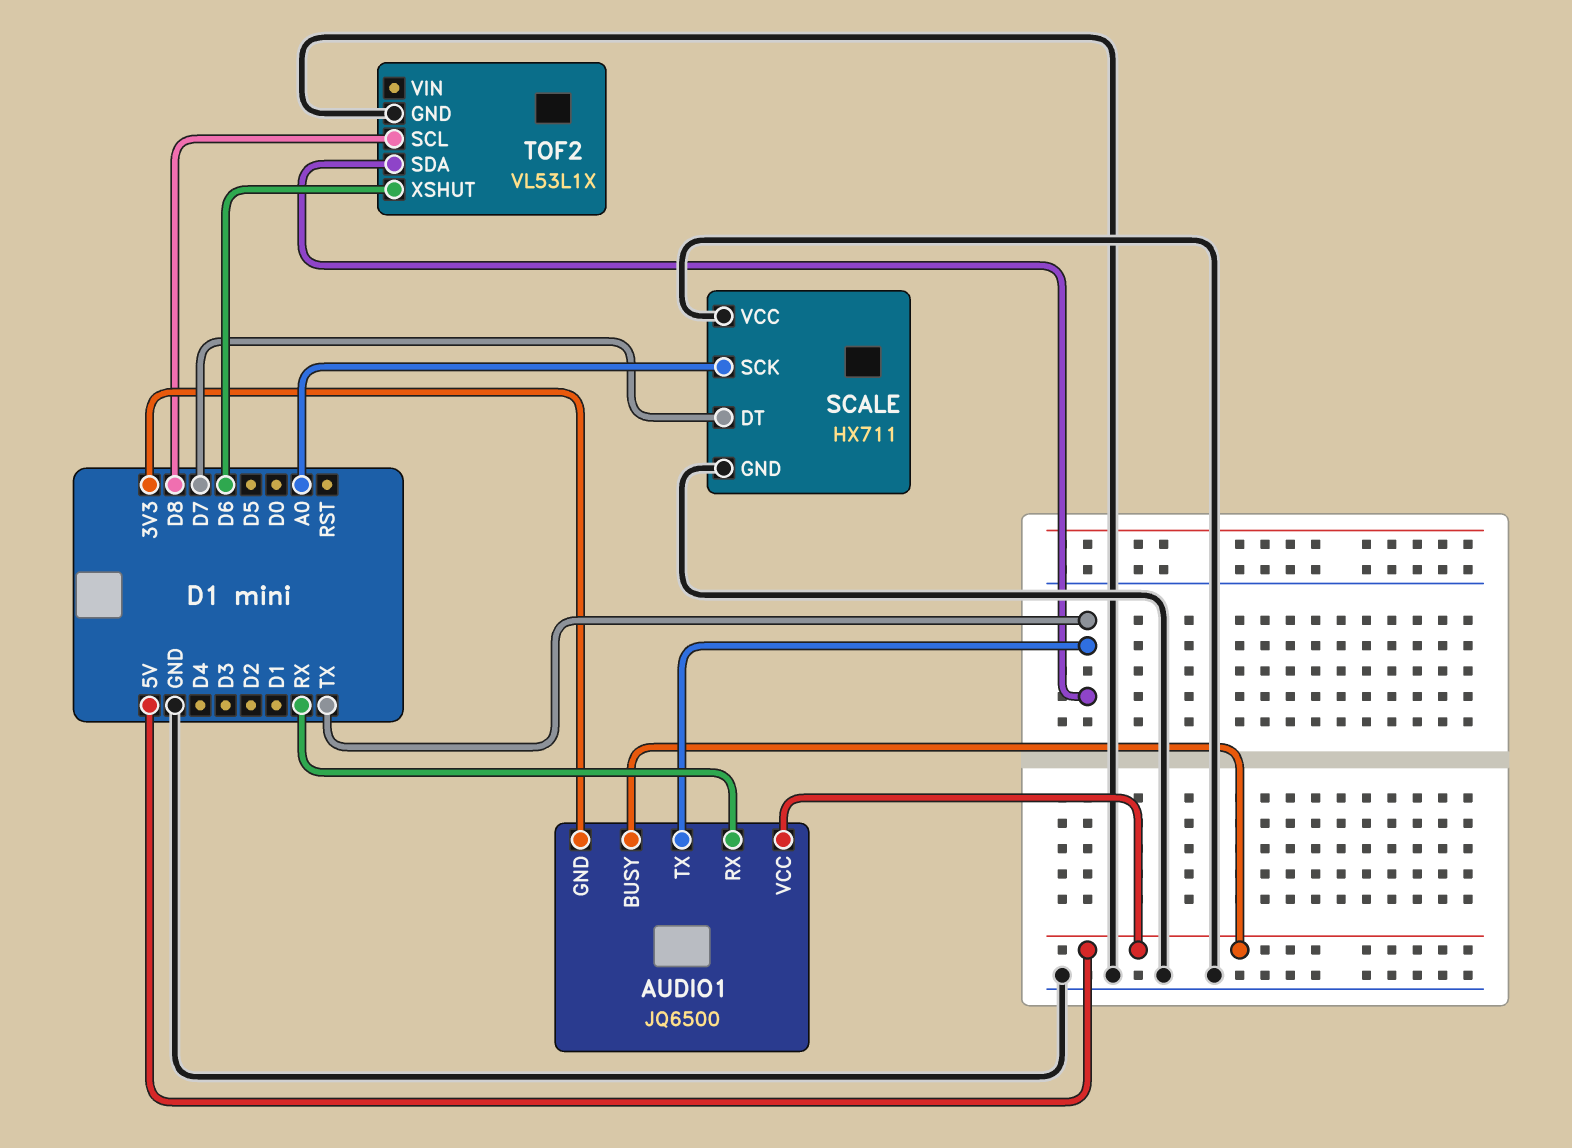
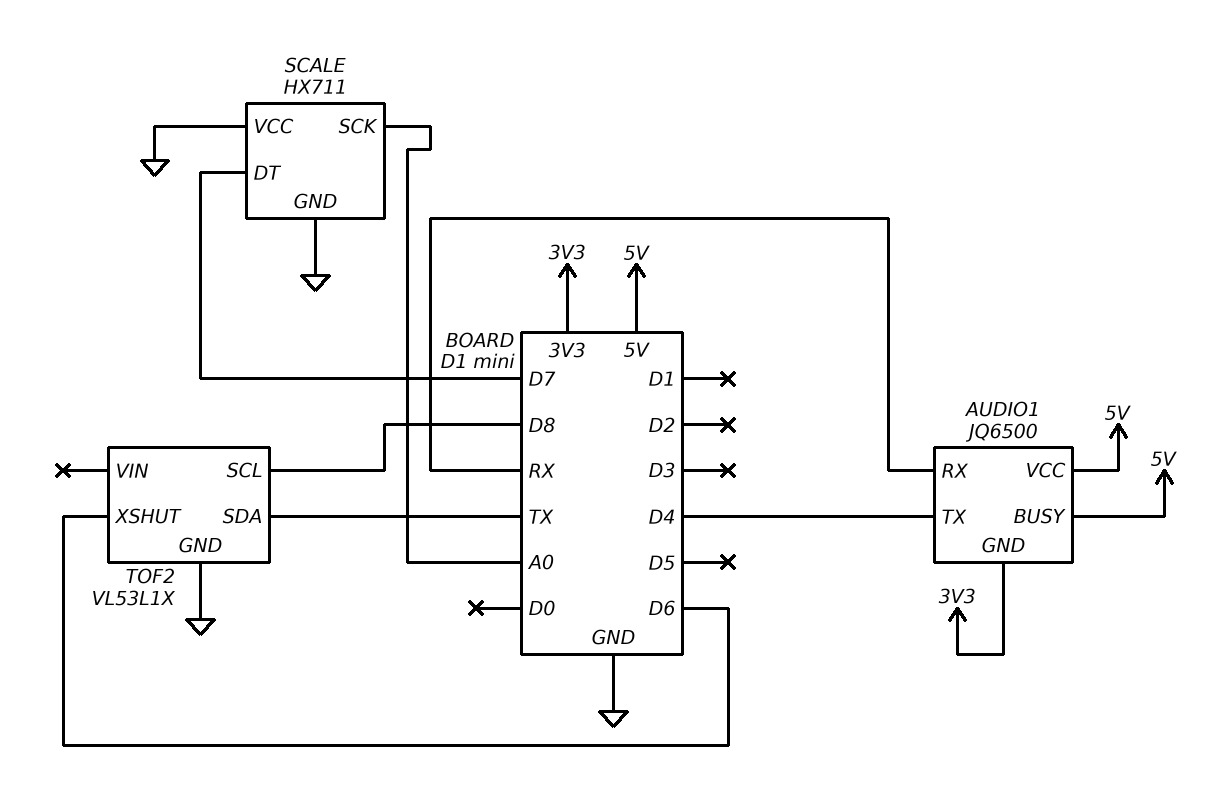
AUDIO1 pin TX: TX -> D4

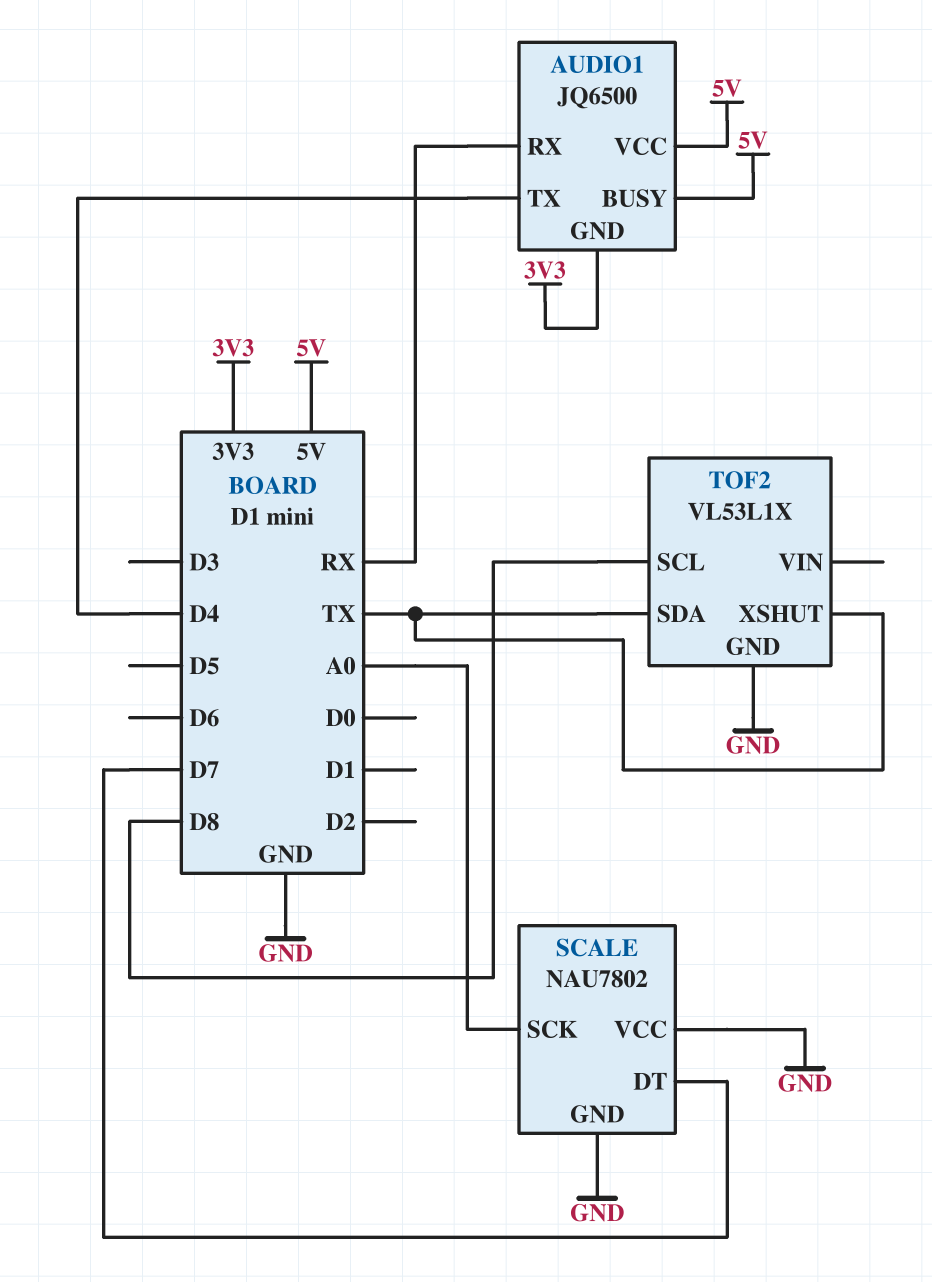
SCALE: HX711 -> NAU7802
TOF2 pin XSHUT: D6 -> TX

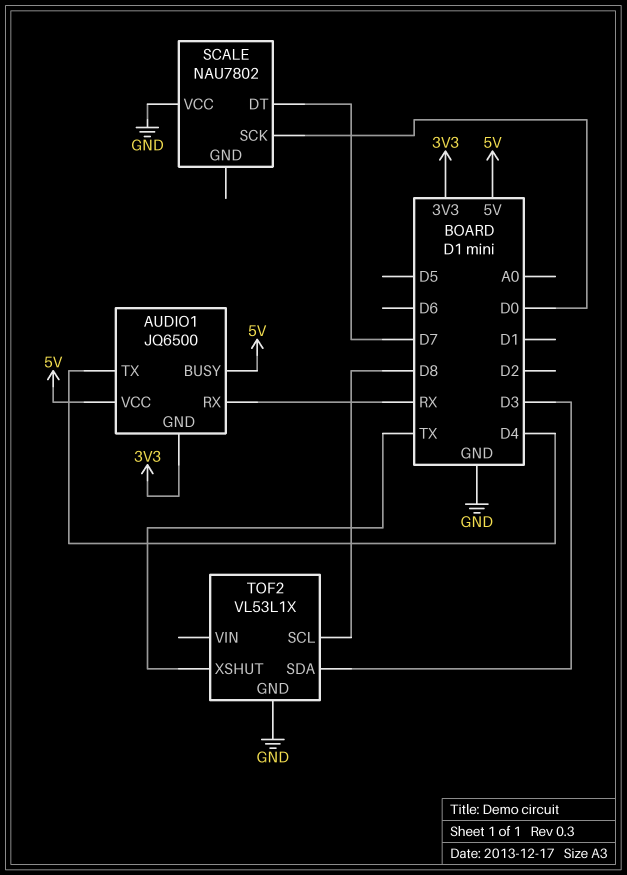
SCALE pin GND: GND -> none
SCALE pin SCK: A0 -> D0
TOF2 pin SDA: TX -> D3

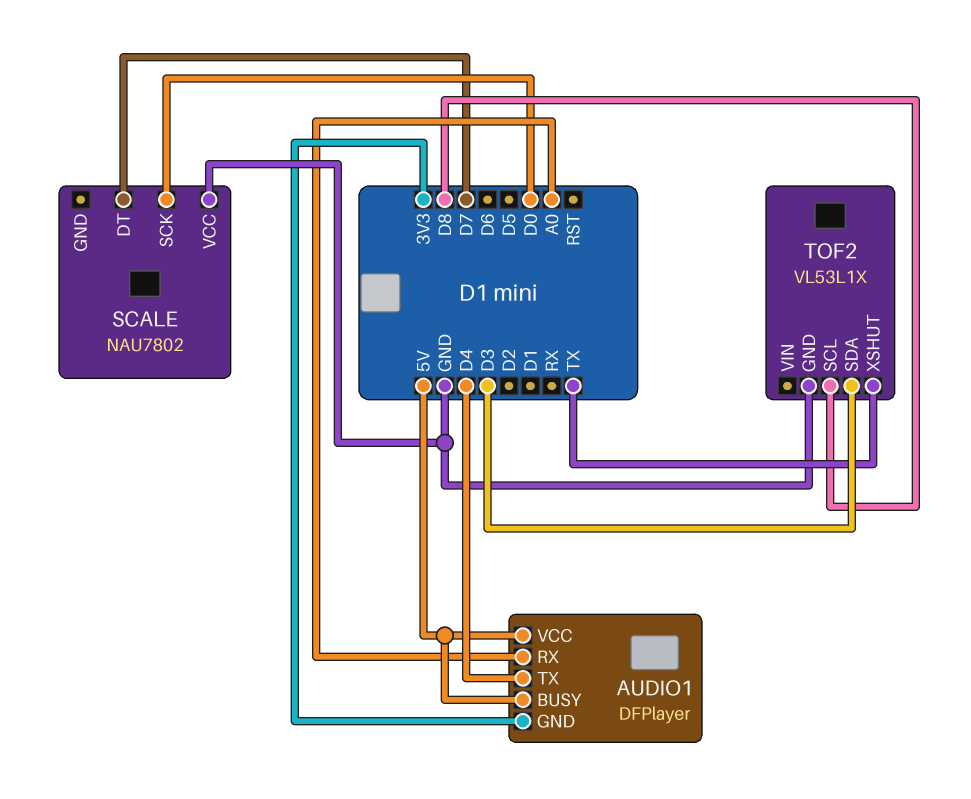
AUDIO1: JQ6500 -> DFPlayer
AUDIO1 pin RX: RX -> A0

